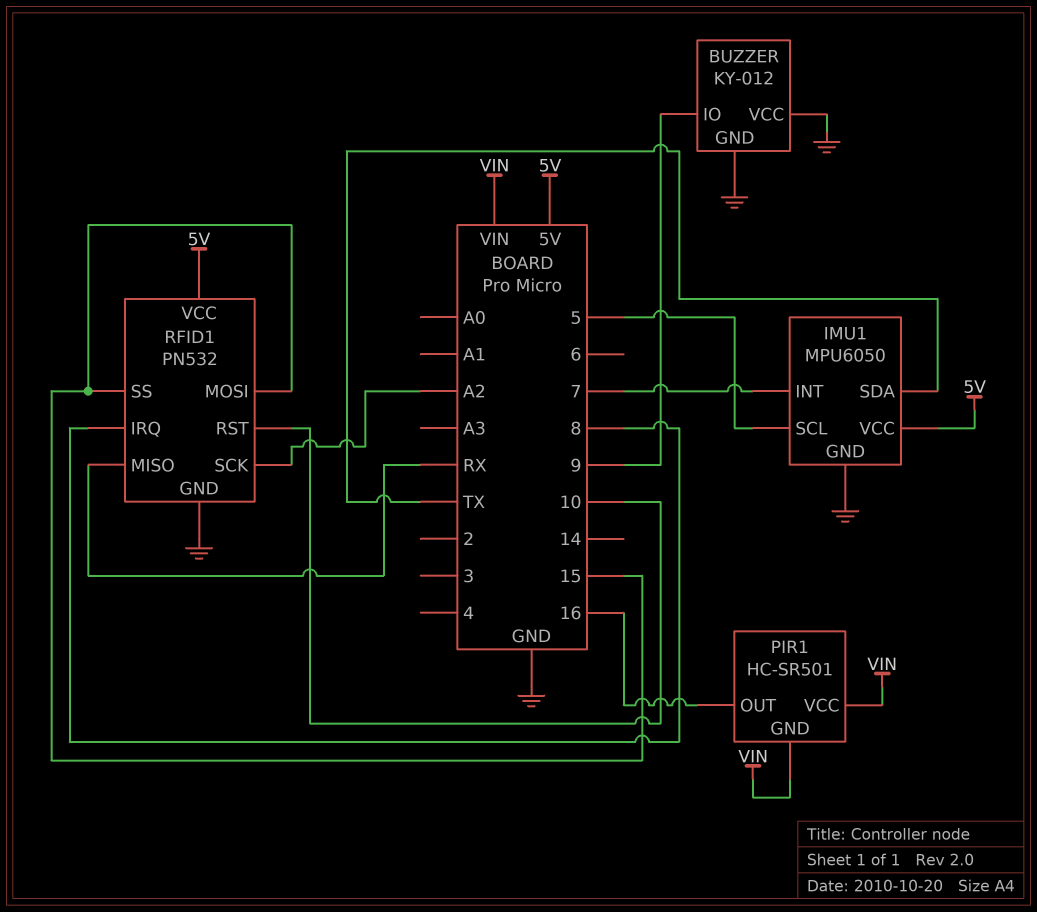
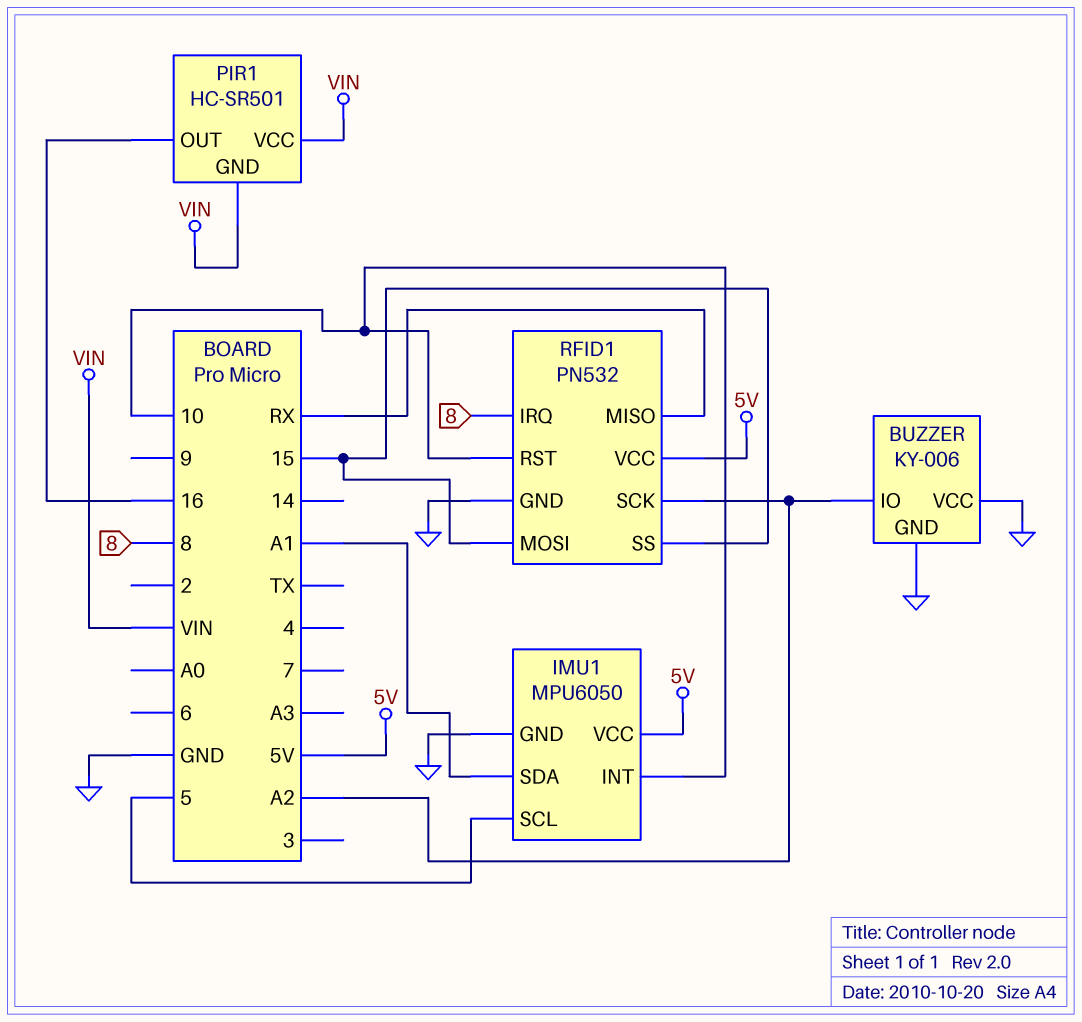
BUZZER: KY-012 -> KY-006
BUZZER pin IO: 9 -> A2
IMU1 pin INT: 7 -> 10
IMU1 pin SDA: TX -> A1

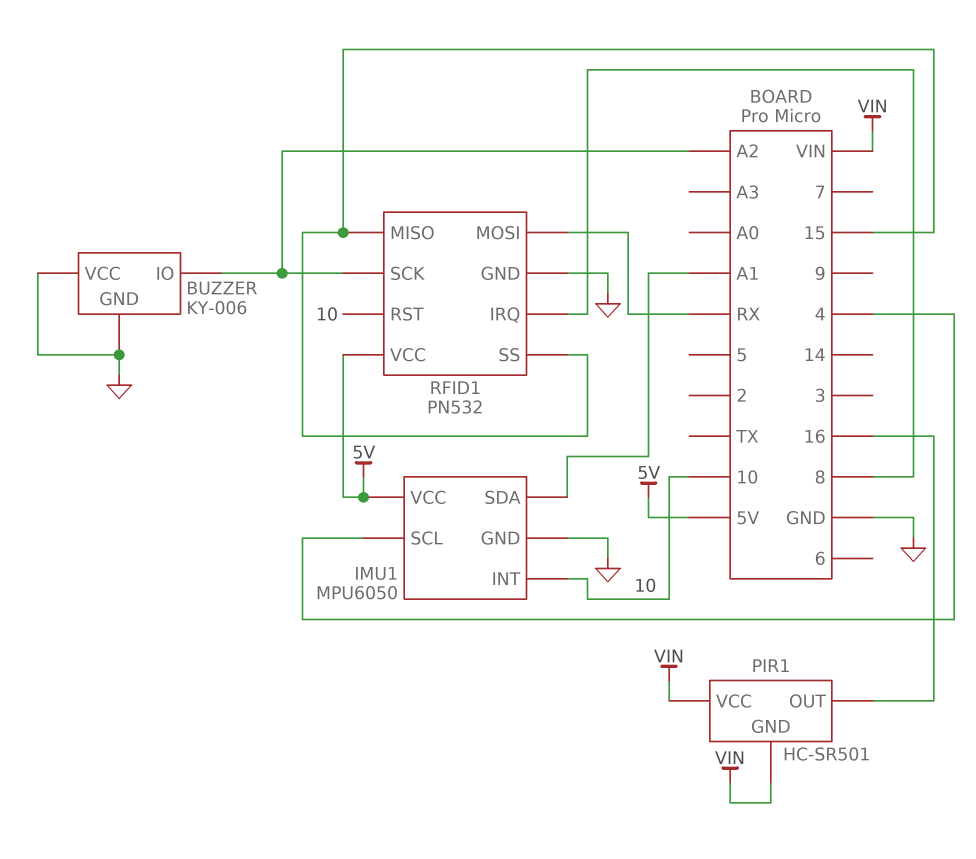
IMU1 pin SCL: 5 -> 4
RFID1 pin MISO: RX -> 15
RFID1 pin MOSI: 15 -> RX

